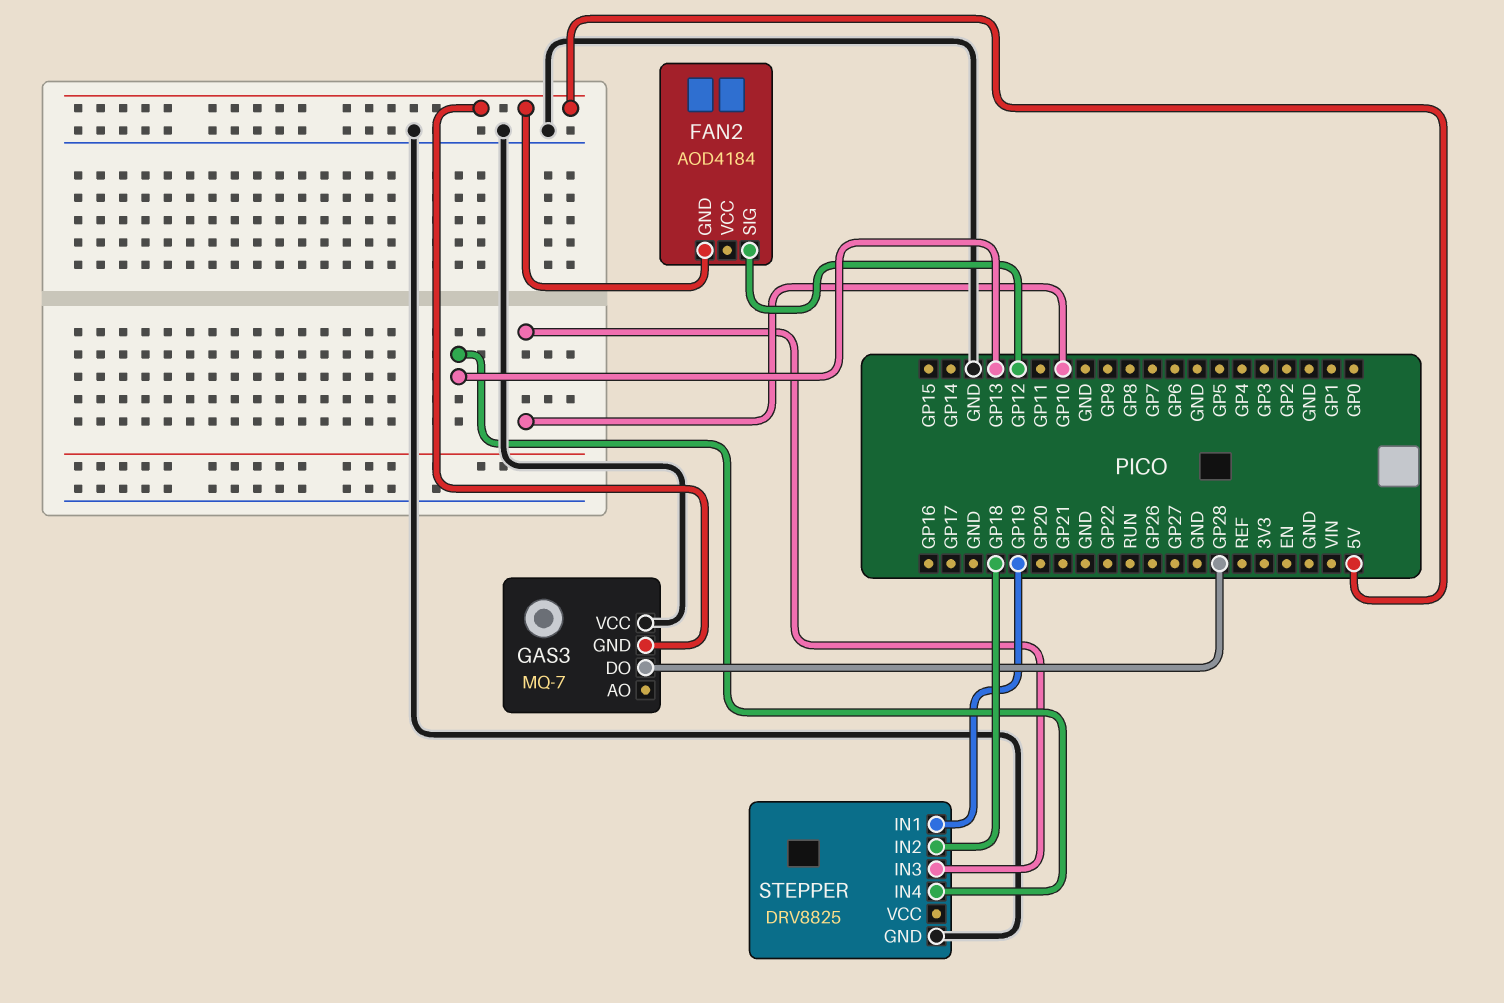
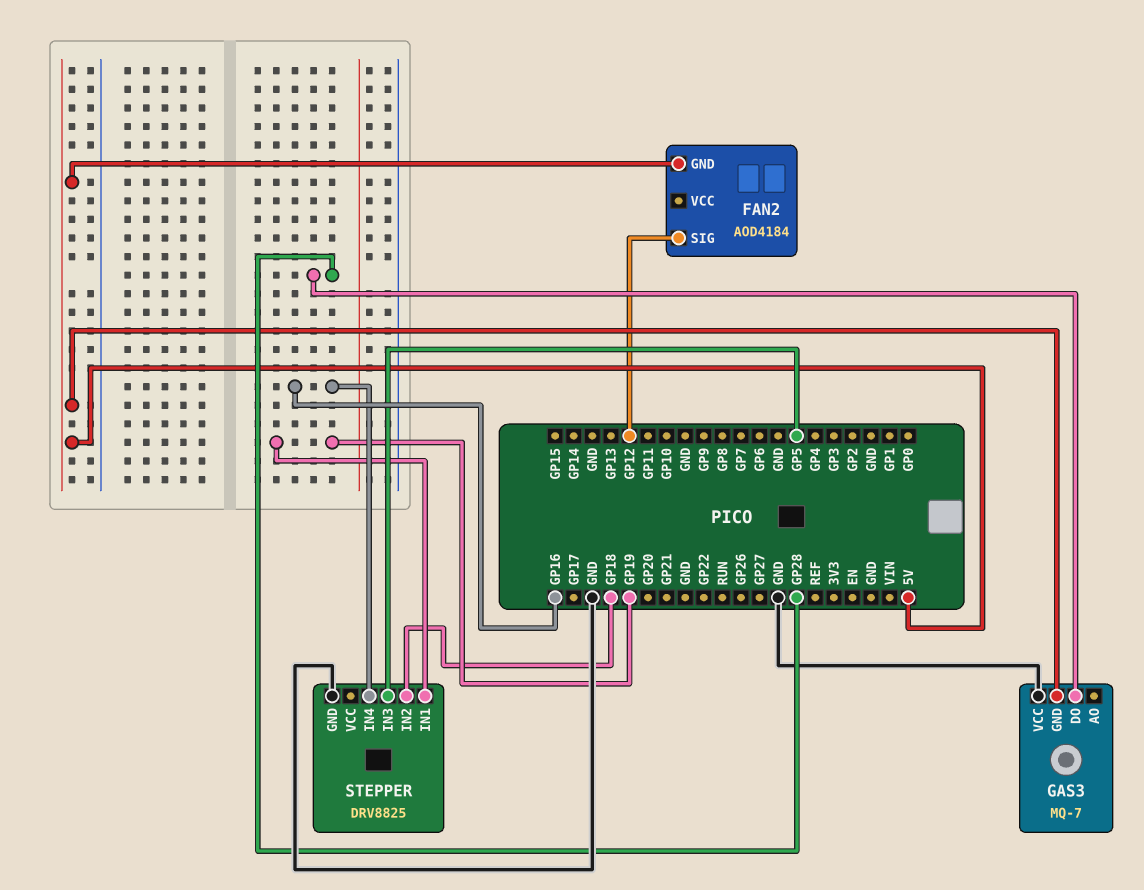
STEPPER pin IN3: GP10 -> GP5
STEPPER pin IN4: GP13 -> GP16

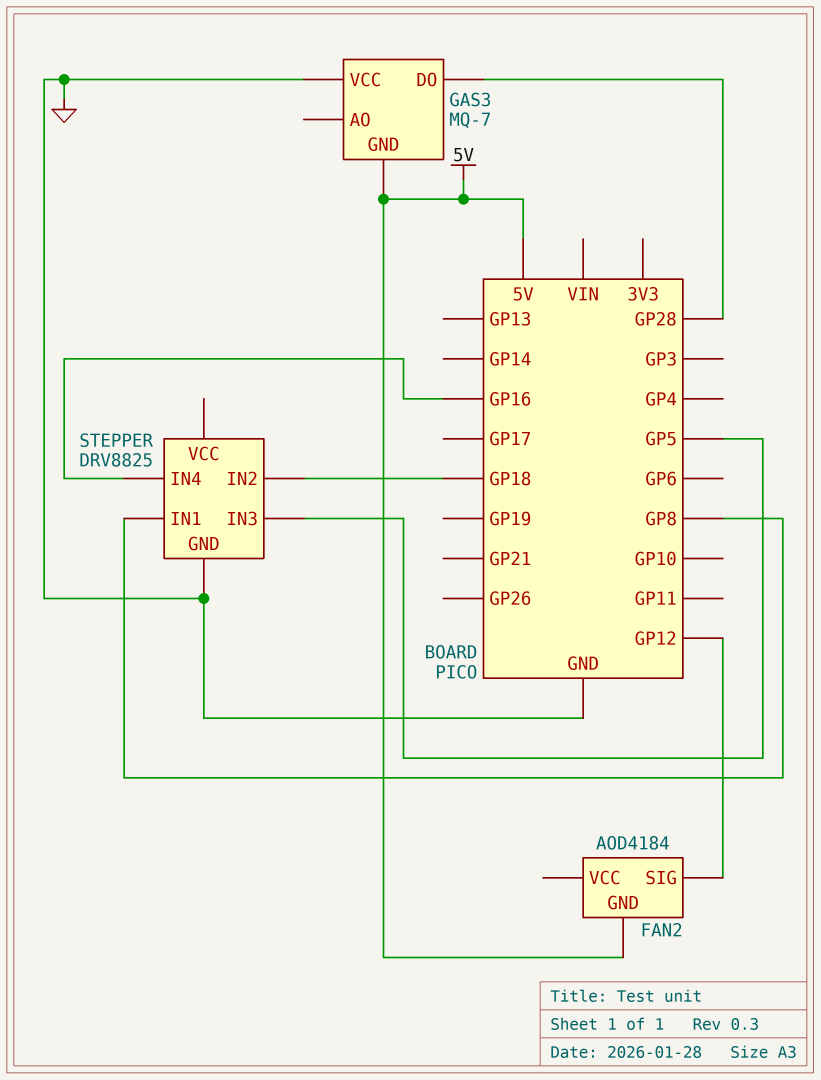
STEPPER pin IN1: GP19 -> GP8

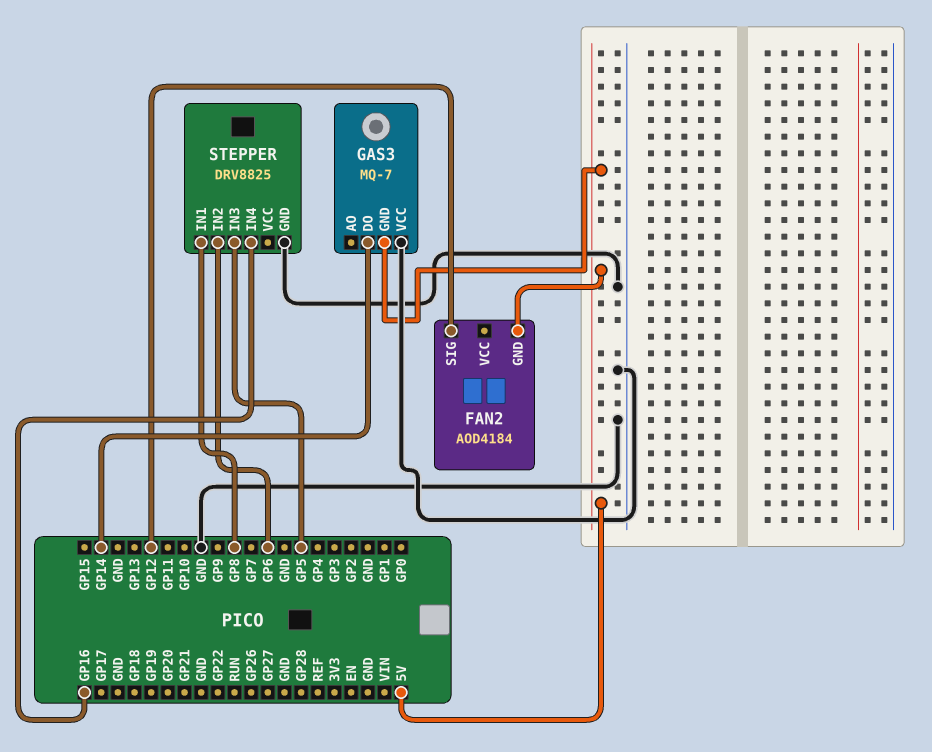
GAS3 pin DO: GP28 -> GP14
STEPPER pin IN2: GP18 -> GP6

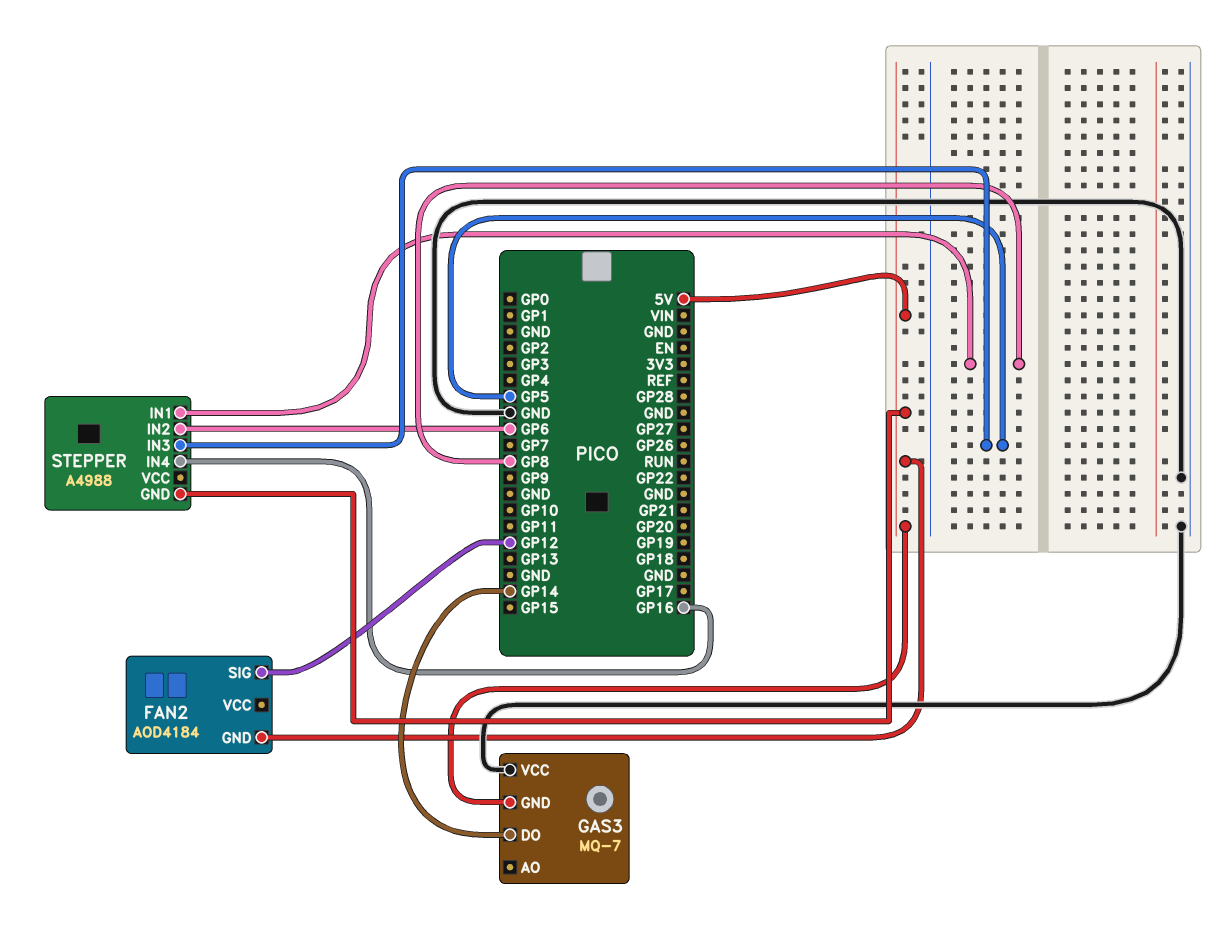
STEPPER: DRV8825 -> A4988
STEPPER pin GND: GND -> 5V

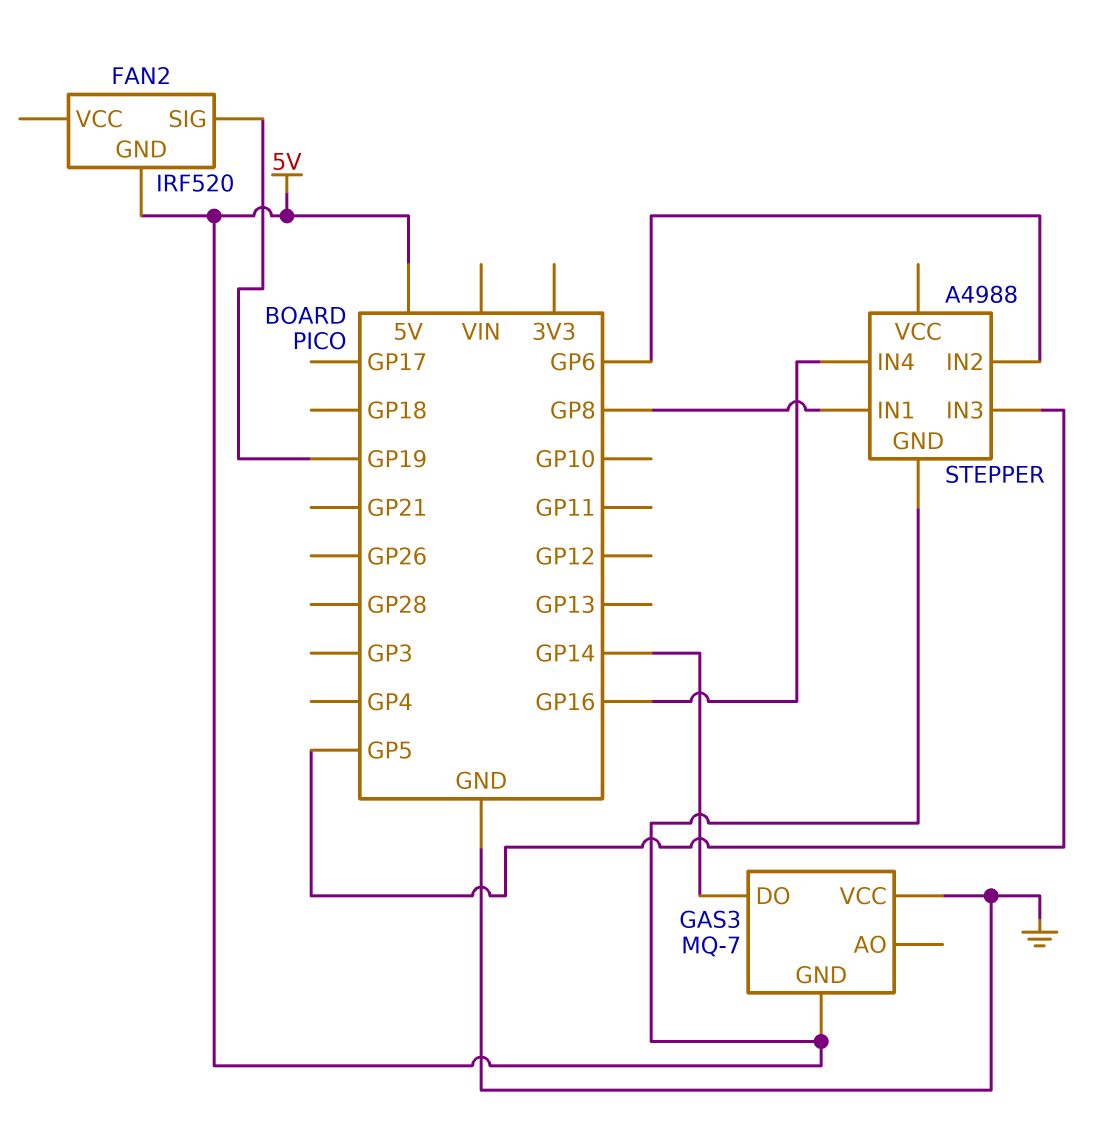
FAN2: AOD4184 -> IRF520
FAN2 pin SIG: GP12 -> GP19

